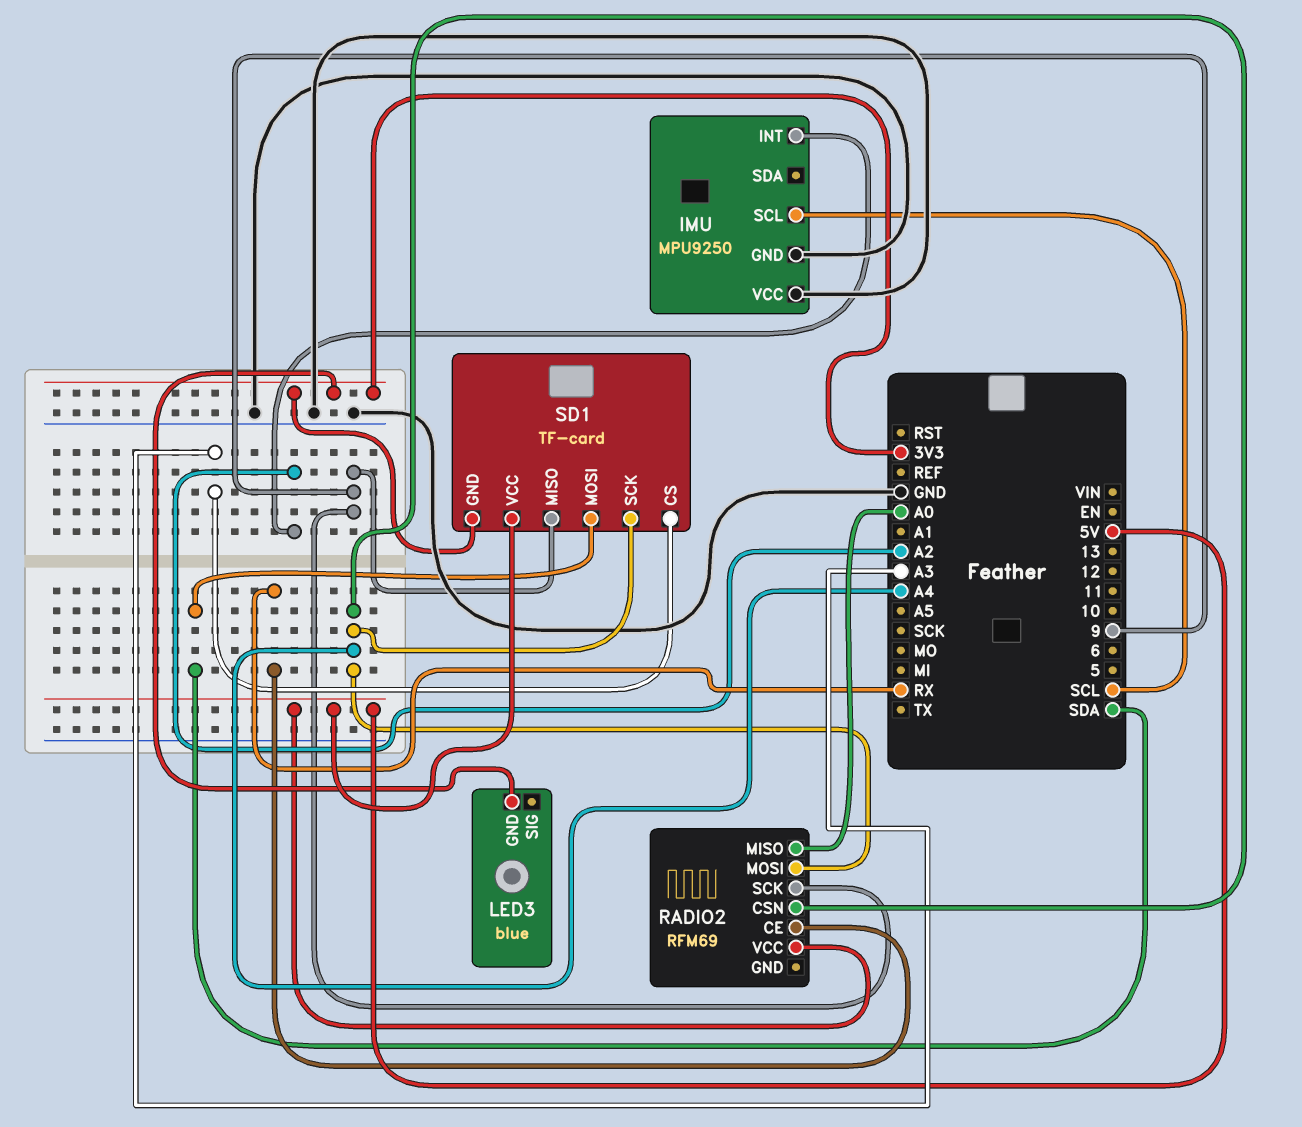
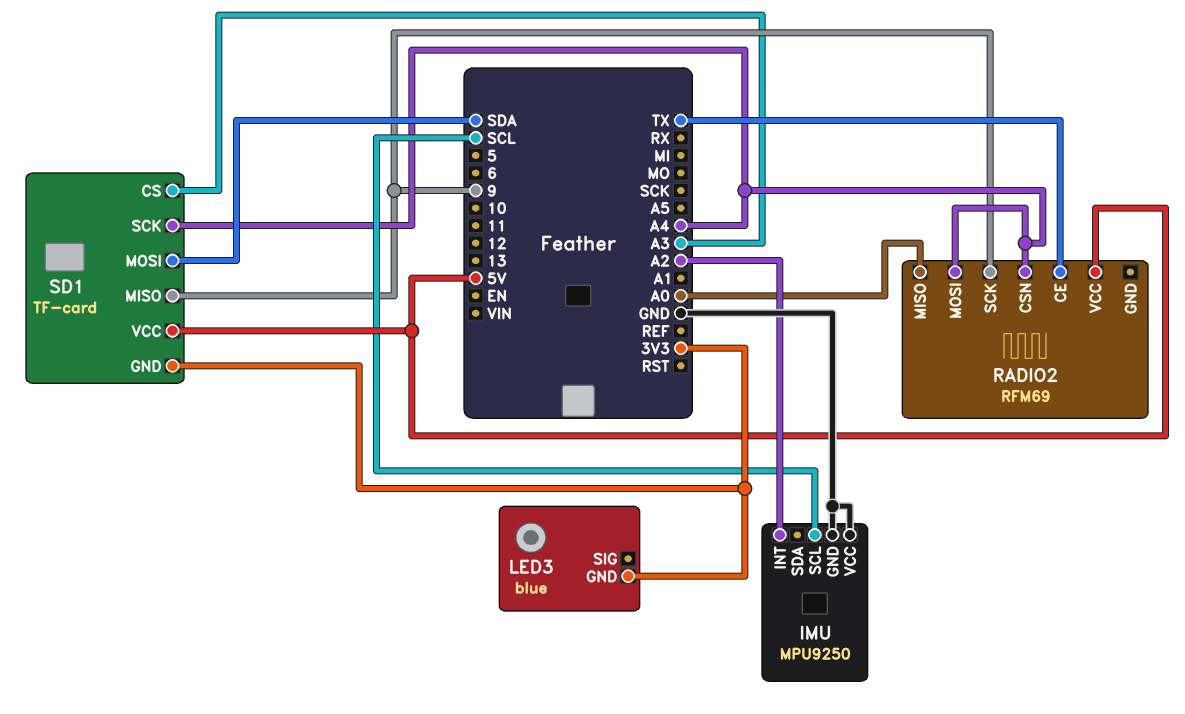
RADIO2 pin CE: RX -> TX

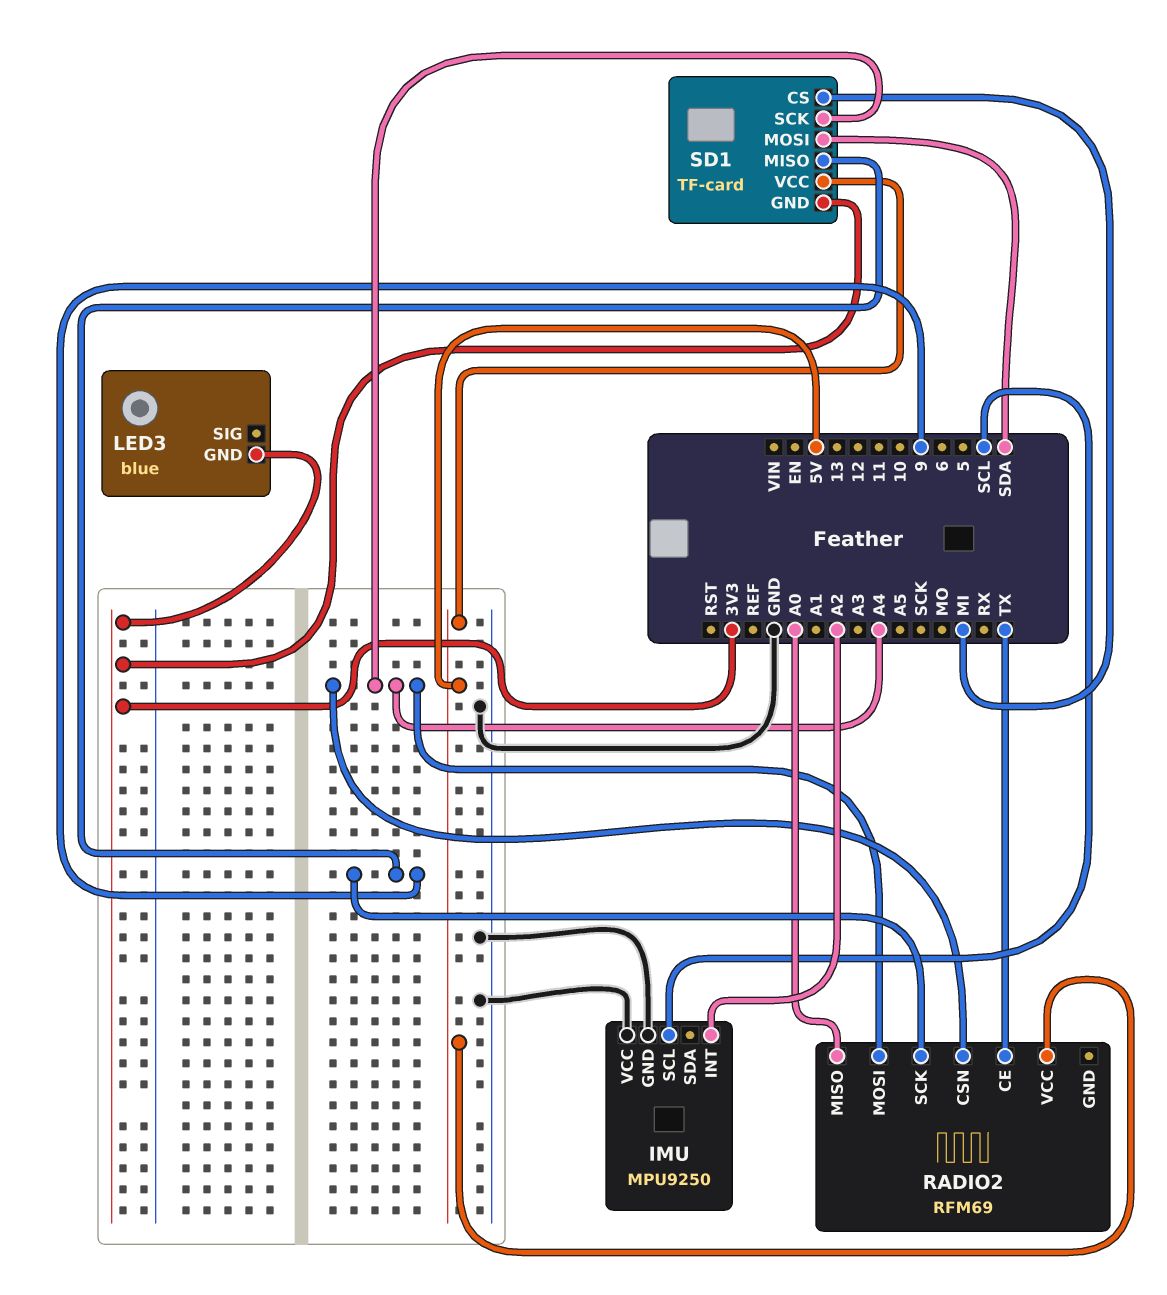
SD1 pin CS: A3 -> MI

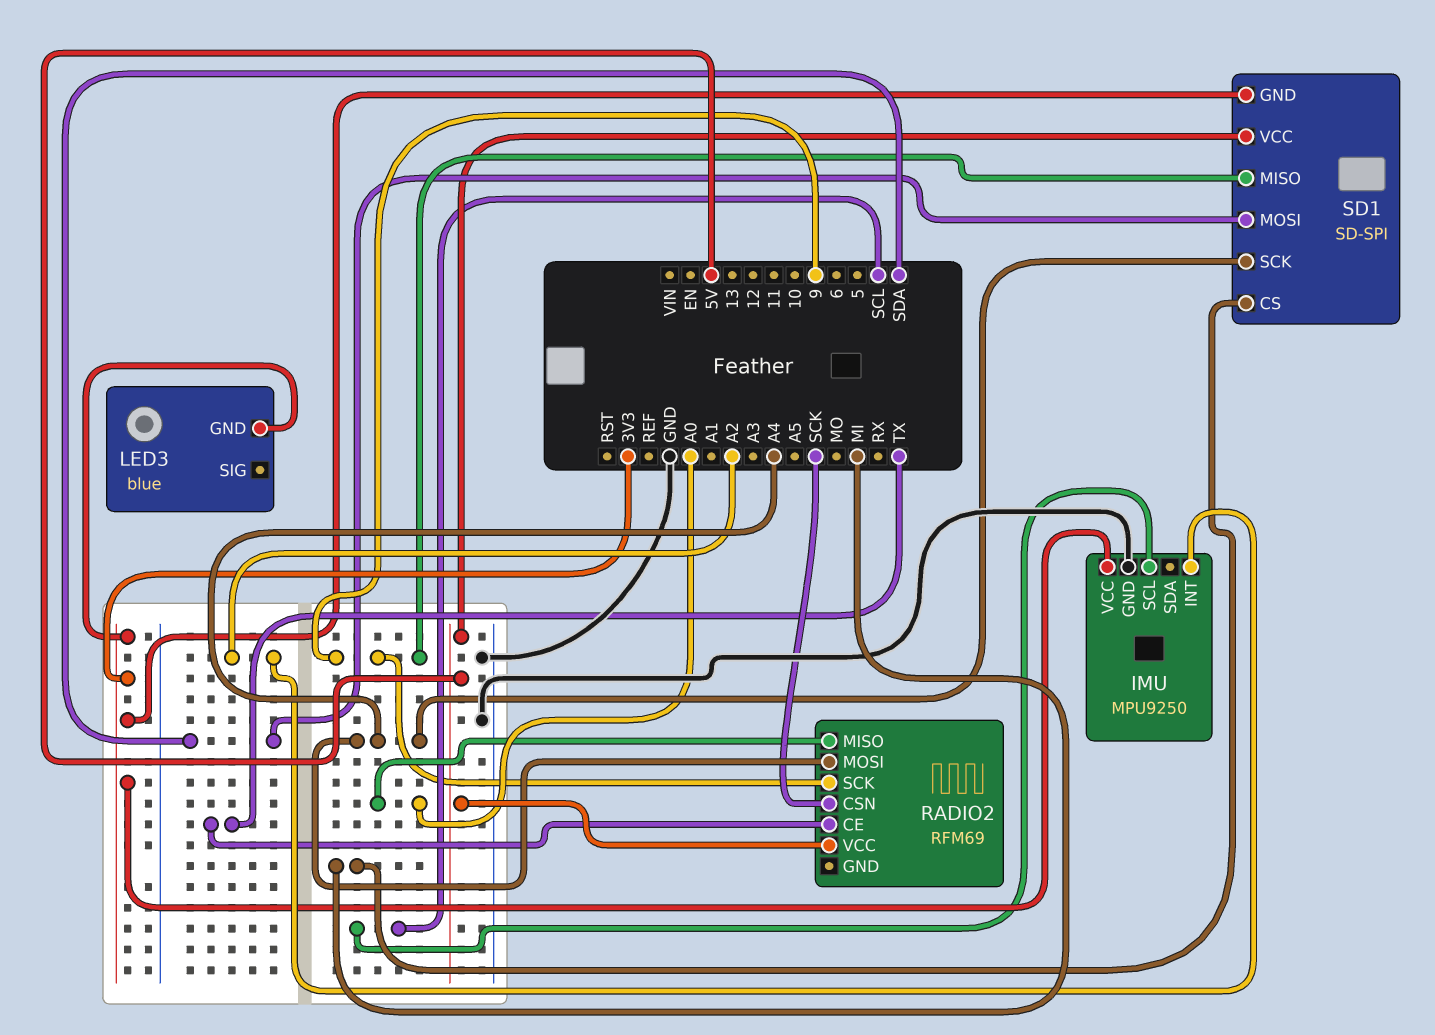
IMU pin VCC: GND -> 3V3
RADIO2 pin CSN: A4 -> SCK
SD1: TF-card -> SD-SPI

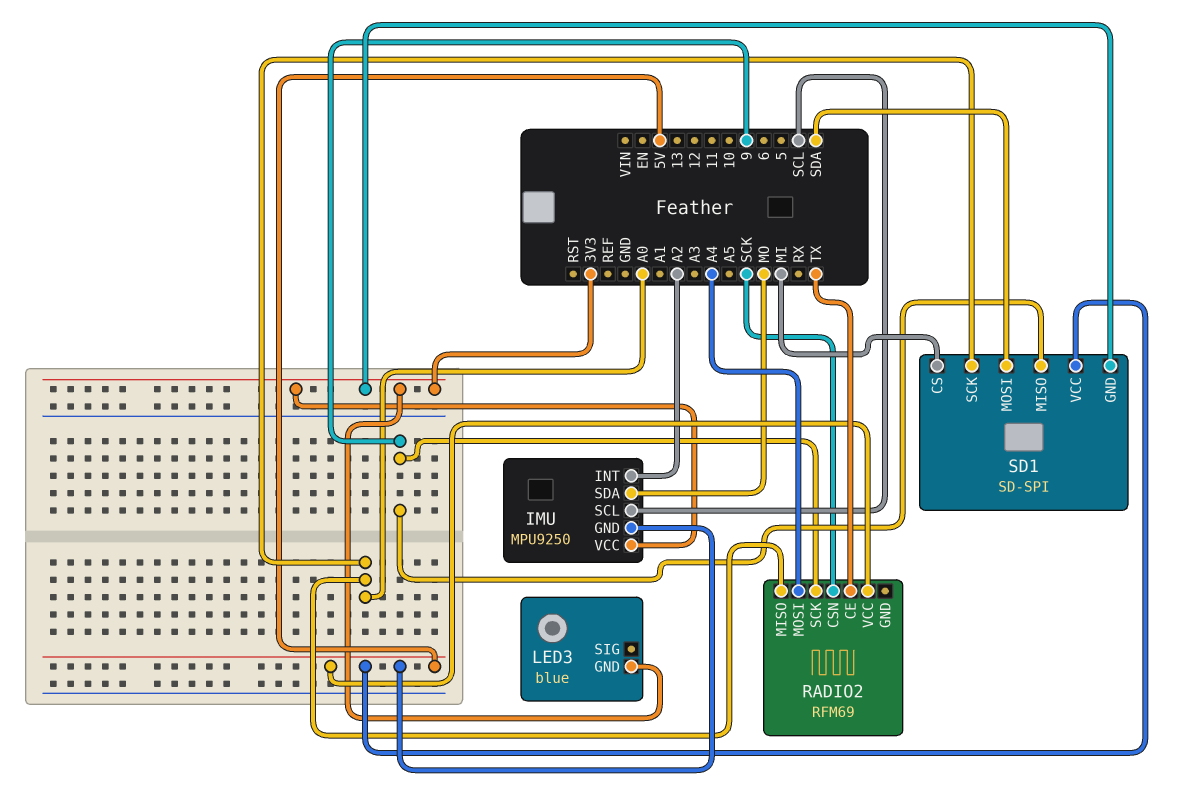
IMU pin GND: GND -> 5V
IMU pin SDA: none -> MO
SD1 pin SCK: A4 -> A0

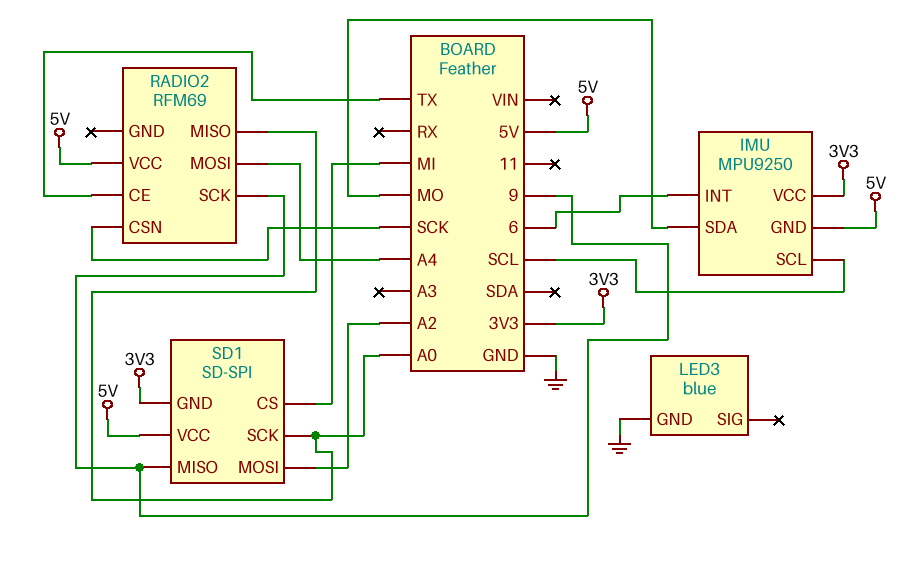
IMU pin INT: A2 -> 6
LED3 pin GND: 3V3 -> GND
SD1 pin MOSI: SDA -> A2

